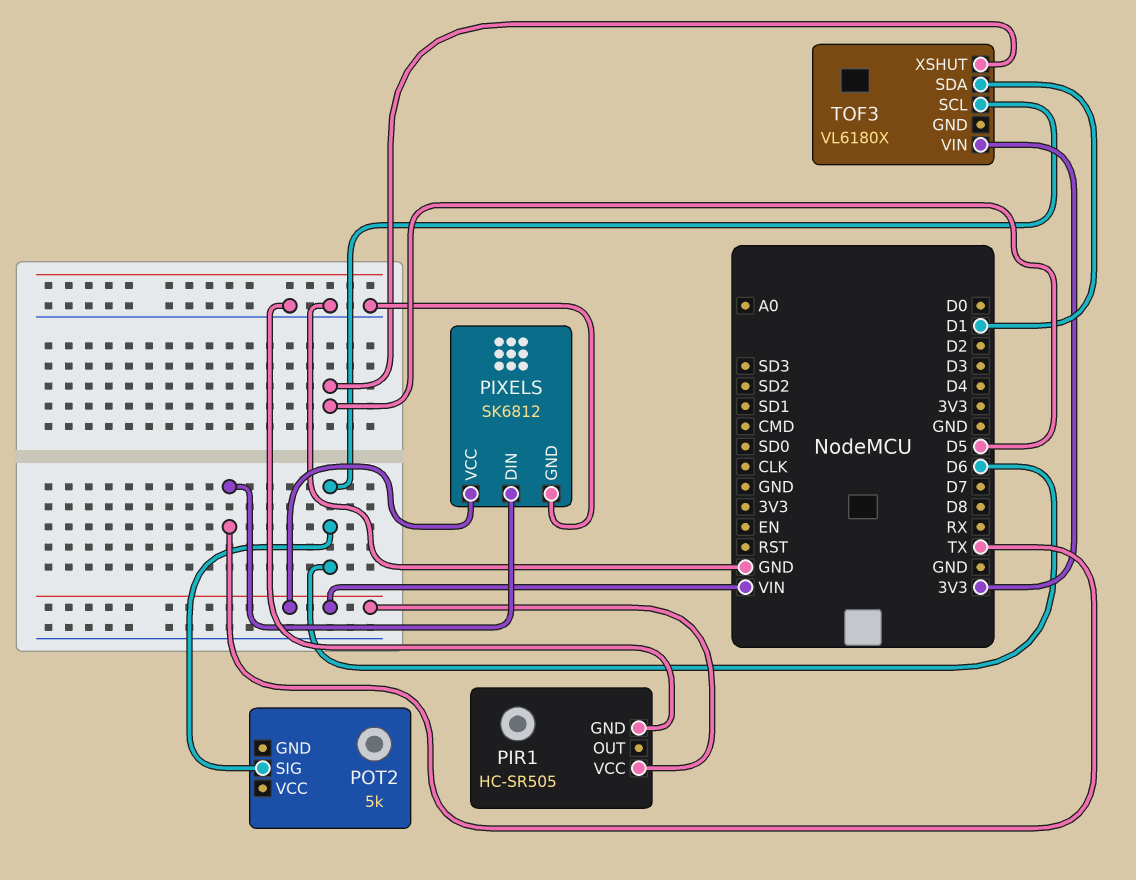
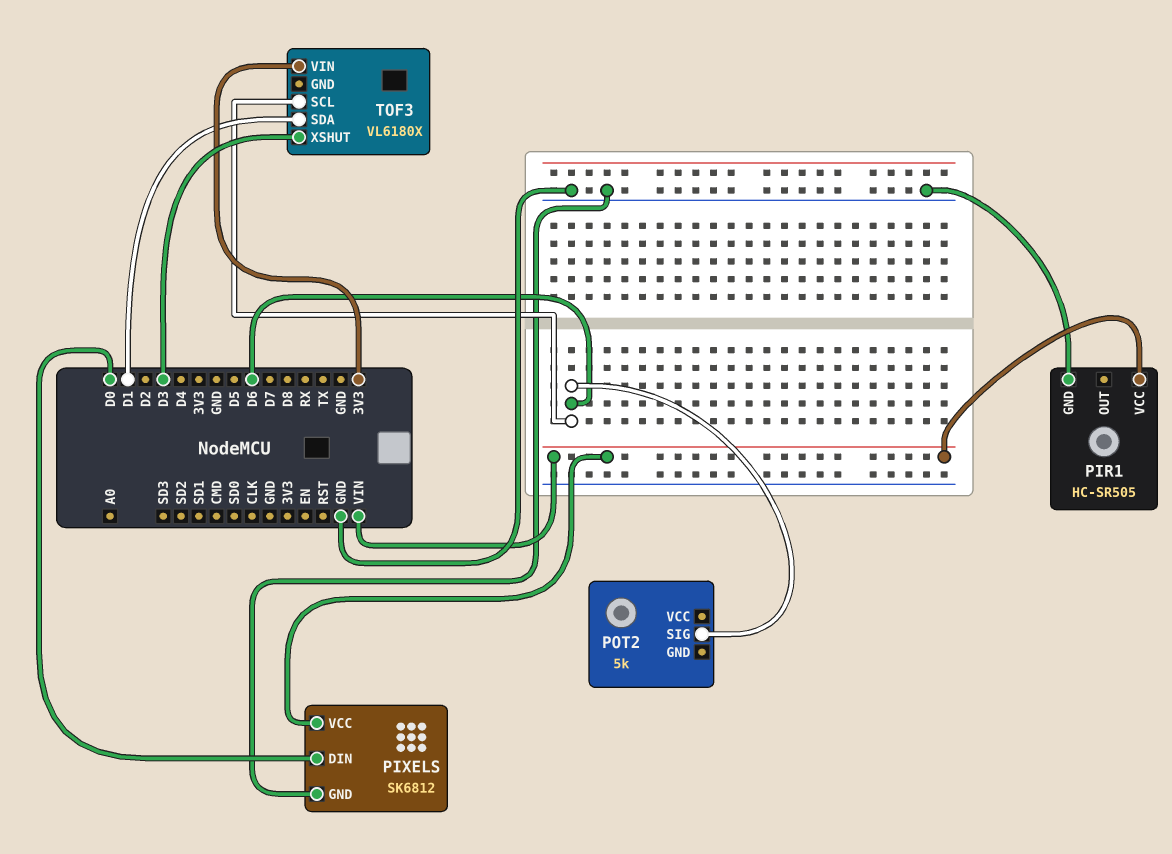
PIXELS pin DIN: TX -> D0
TOF3 pin XSHUT: D5 -> D3

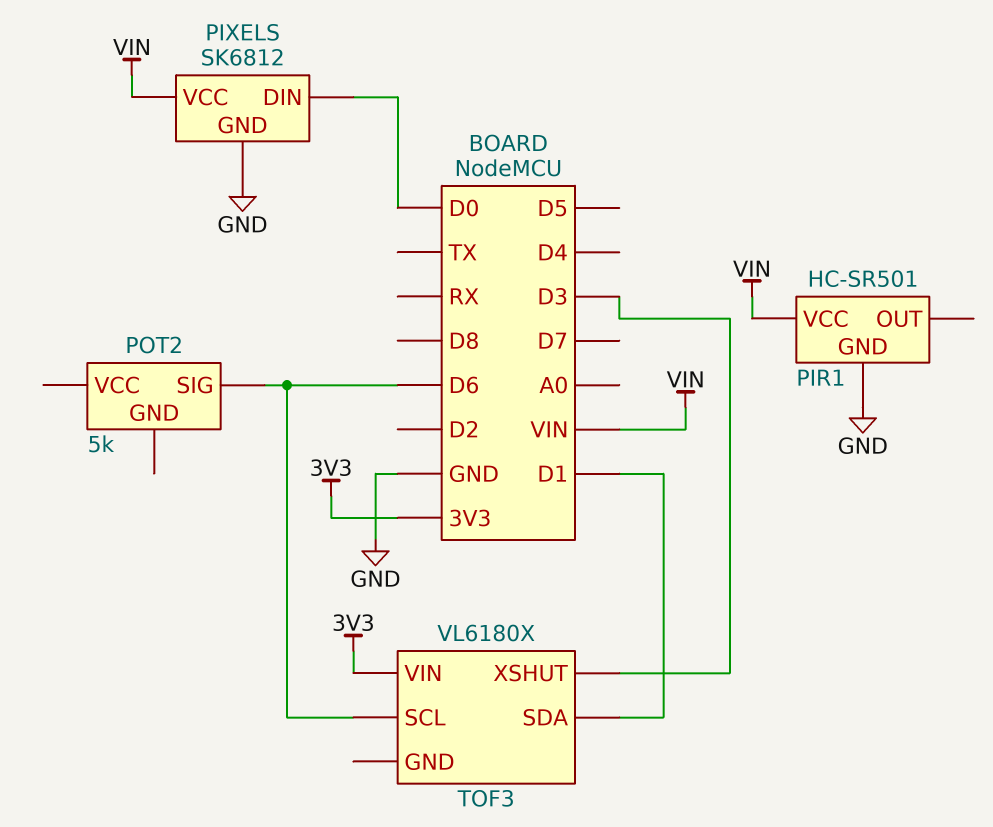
PIR1: HC-SR505 -> HC-SR501

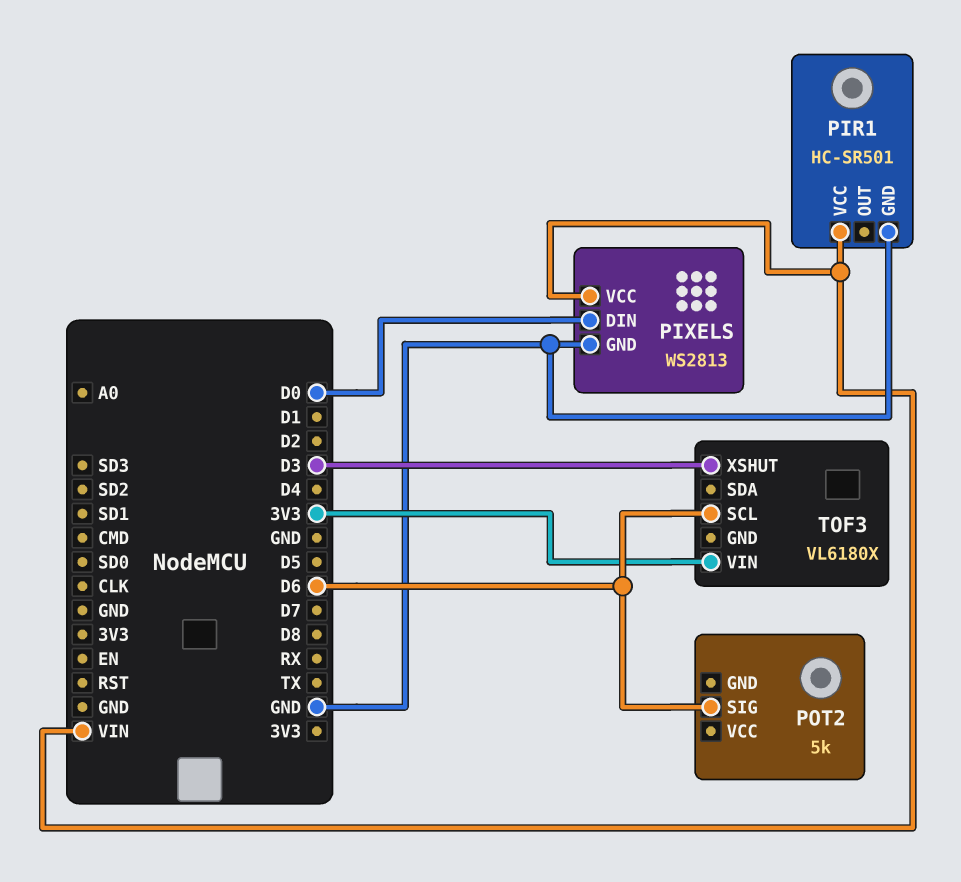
PIXELS: SK6812 -> WS2813
TOF3 pin SDA: D1 -> none

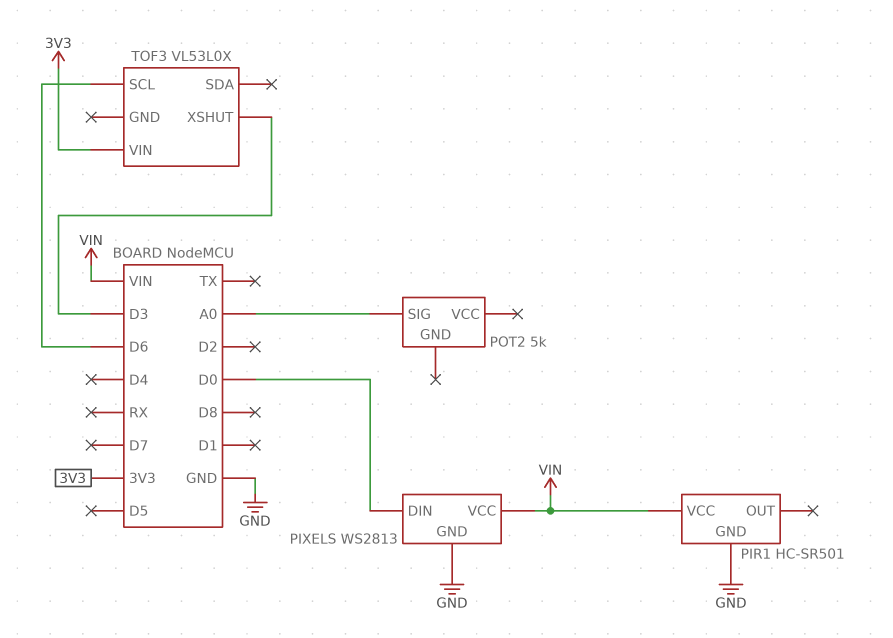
POT2 pin SIG: D6 -> A0
TOF3: VL6180X -> VL53L0X

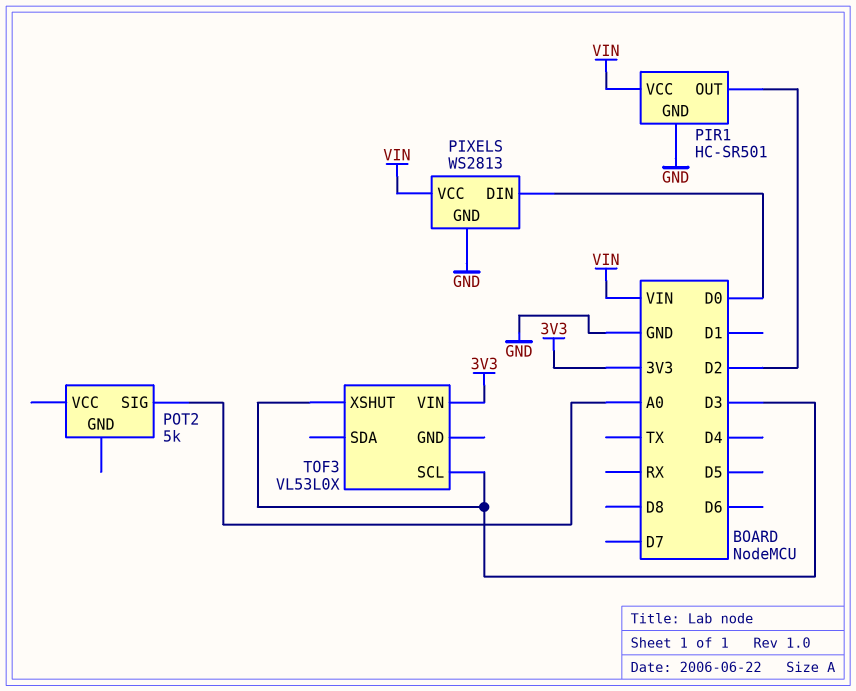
PIR1 pin OUT: none -> D2
TOF3 pin SCL: D6 -> D3

